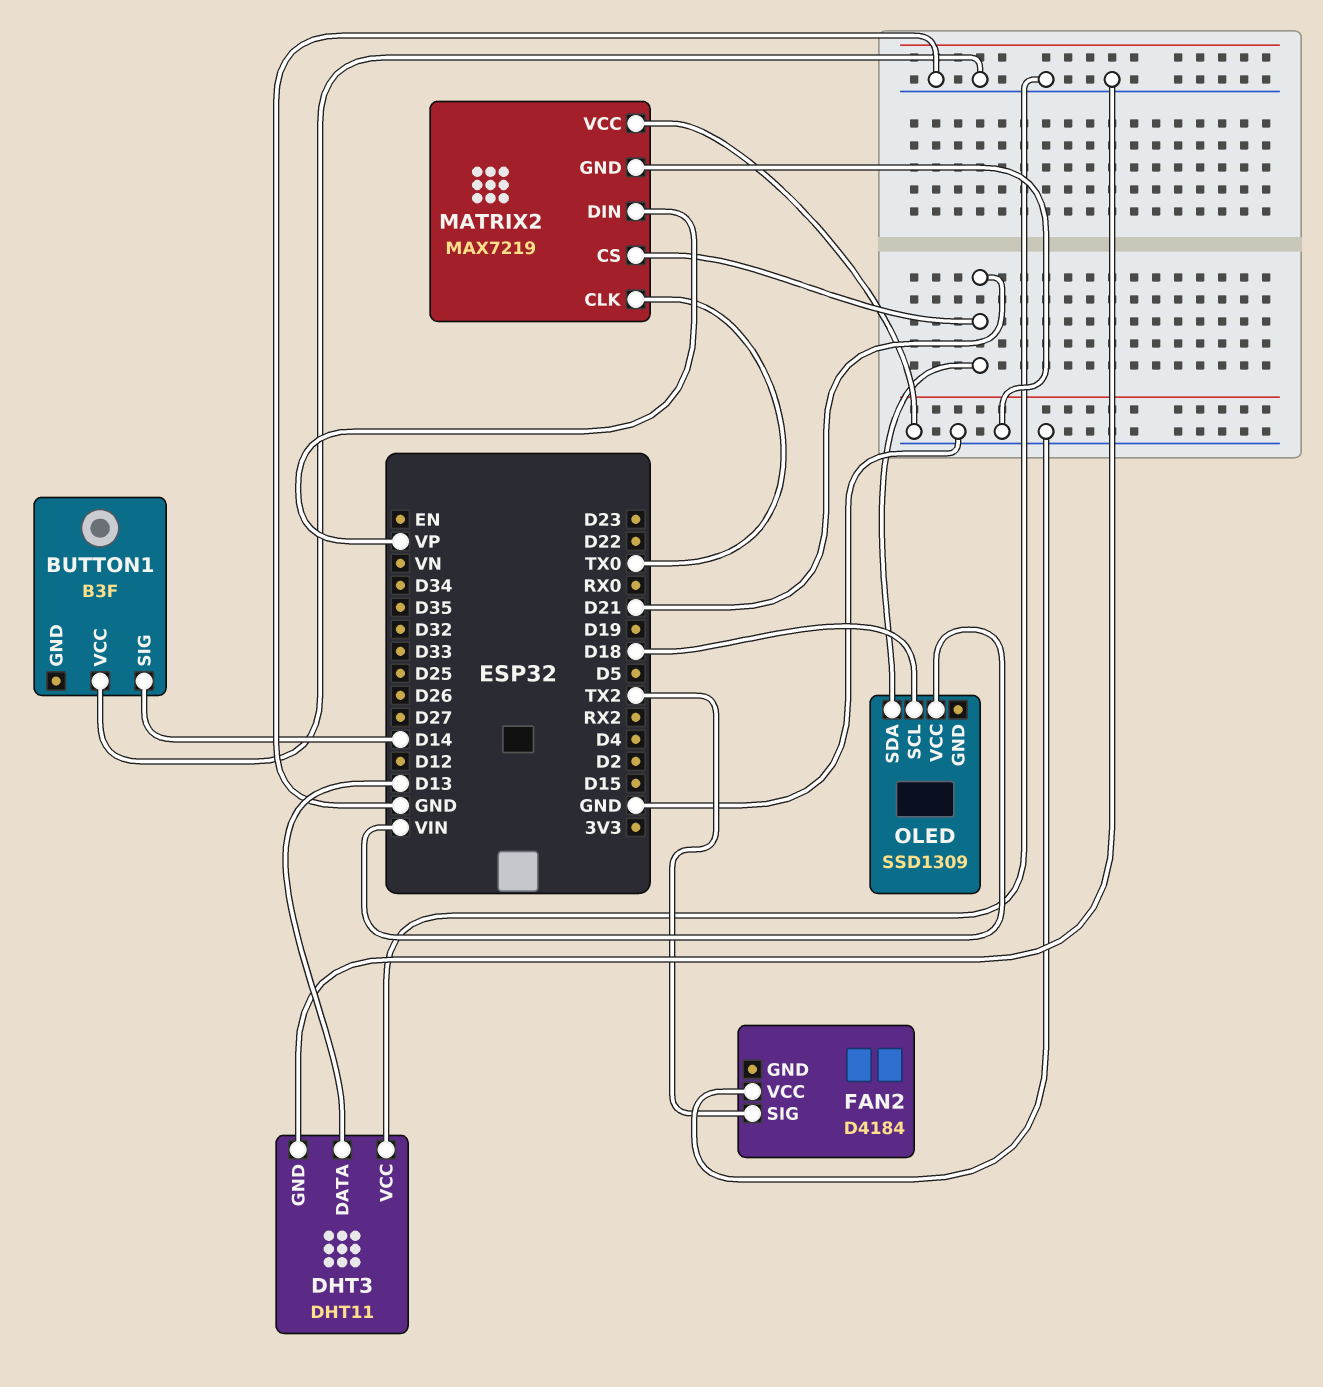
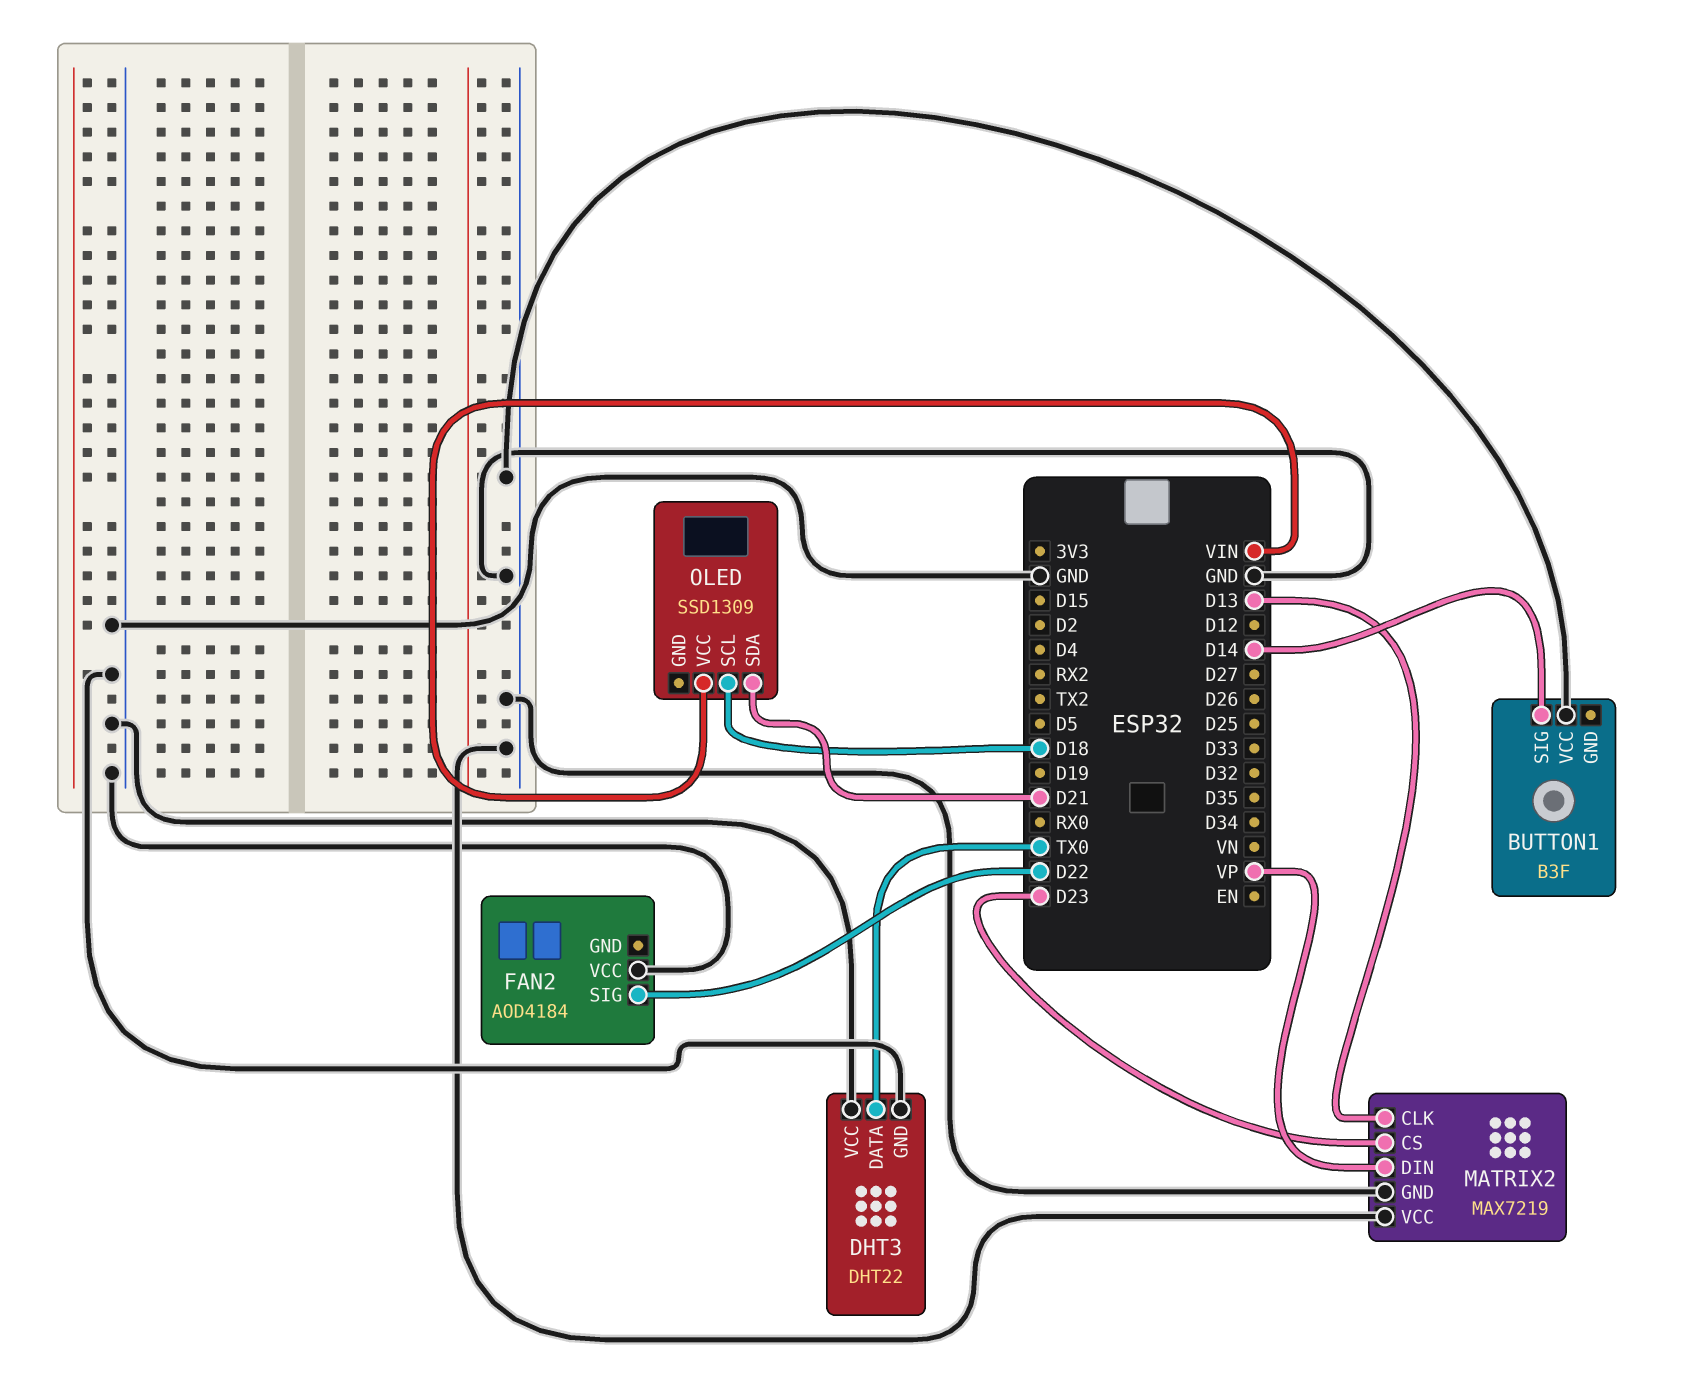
DHT3: DHT11 -> DHT22
DHT3 pin DATA: D13 -> TX0
FAN2: D4184 -> AOD4184
FAN2 pin SIG: TX2 -> D22
MATRIX2 pin CLK: TX0 -> D13
MATRIX2 pin CS: D21 -> D23

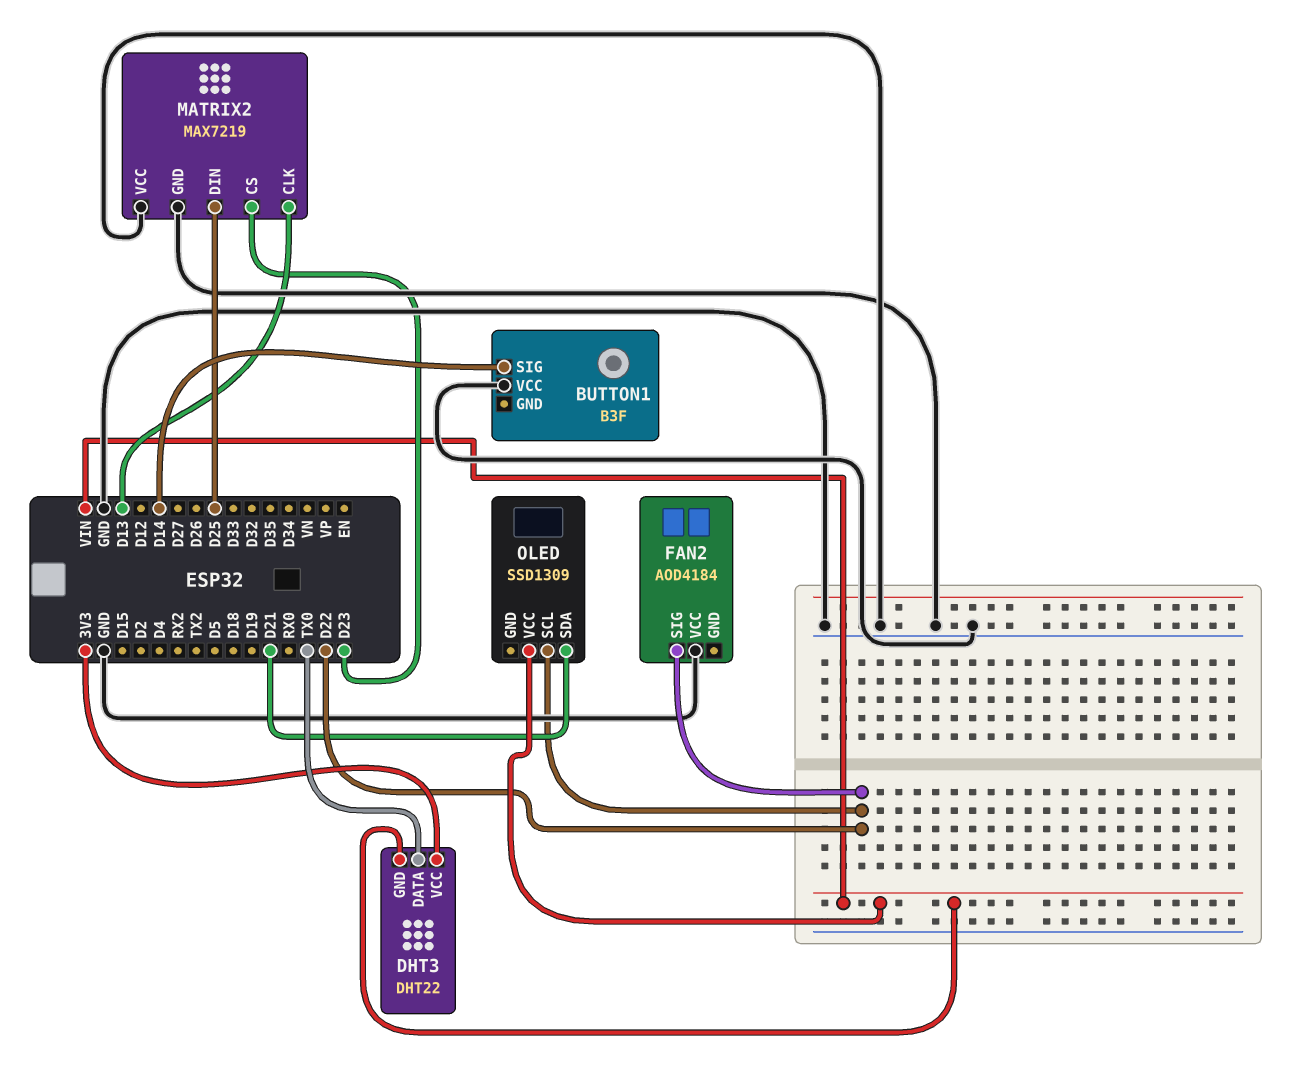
DHT3 pin GND: GND -> VIN
DHT3 pin VCC: GND -> 3V3
MATRIX2 pin DIN: VP -> D25
OLED pin SCL: D18 -> D22

